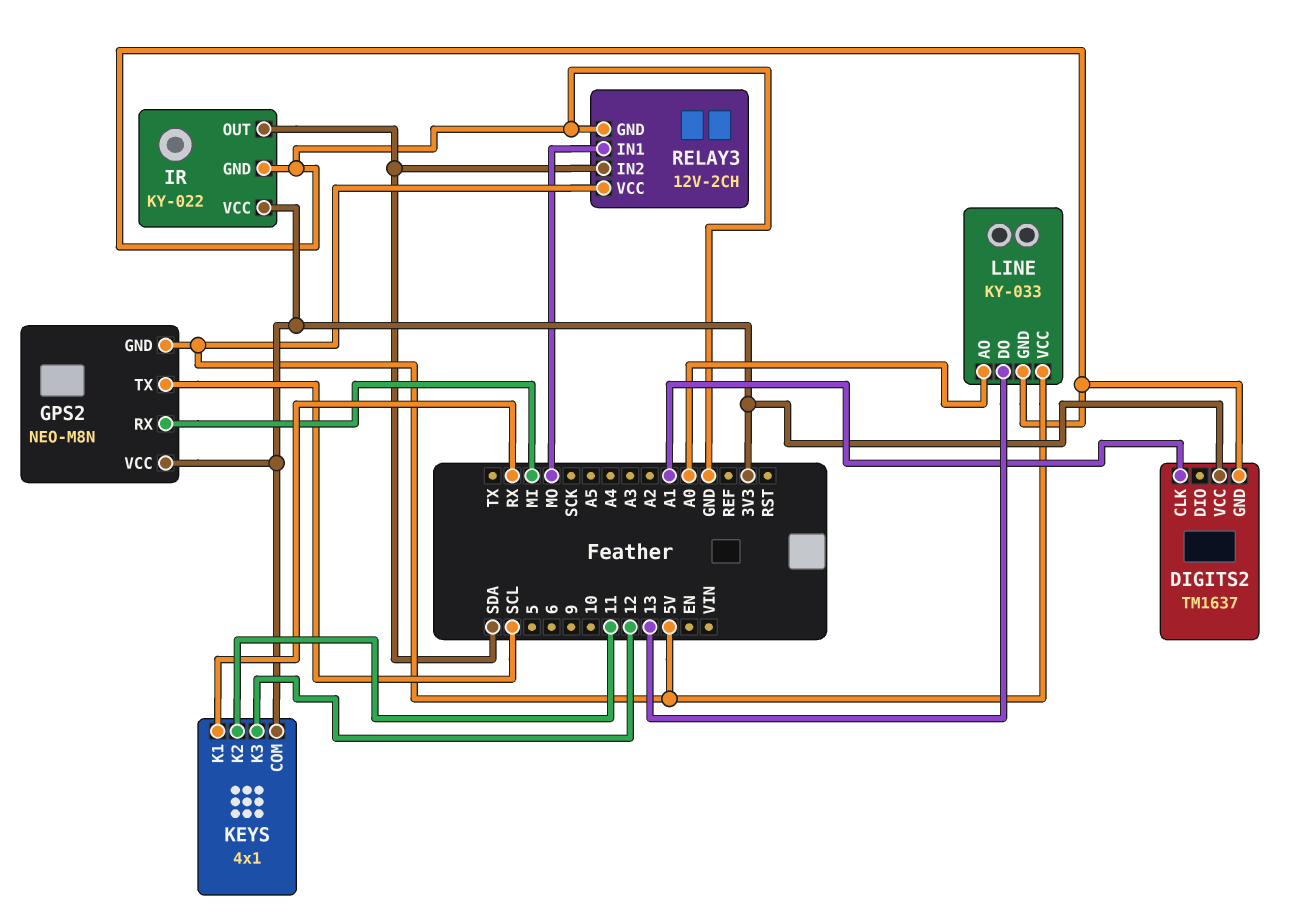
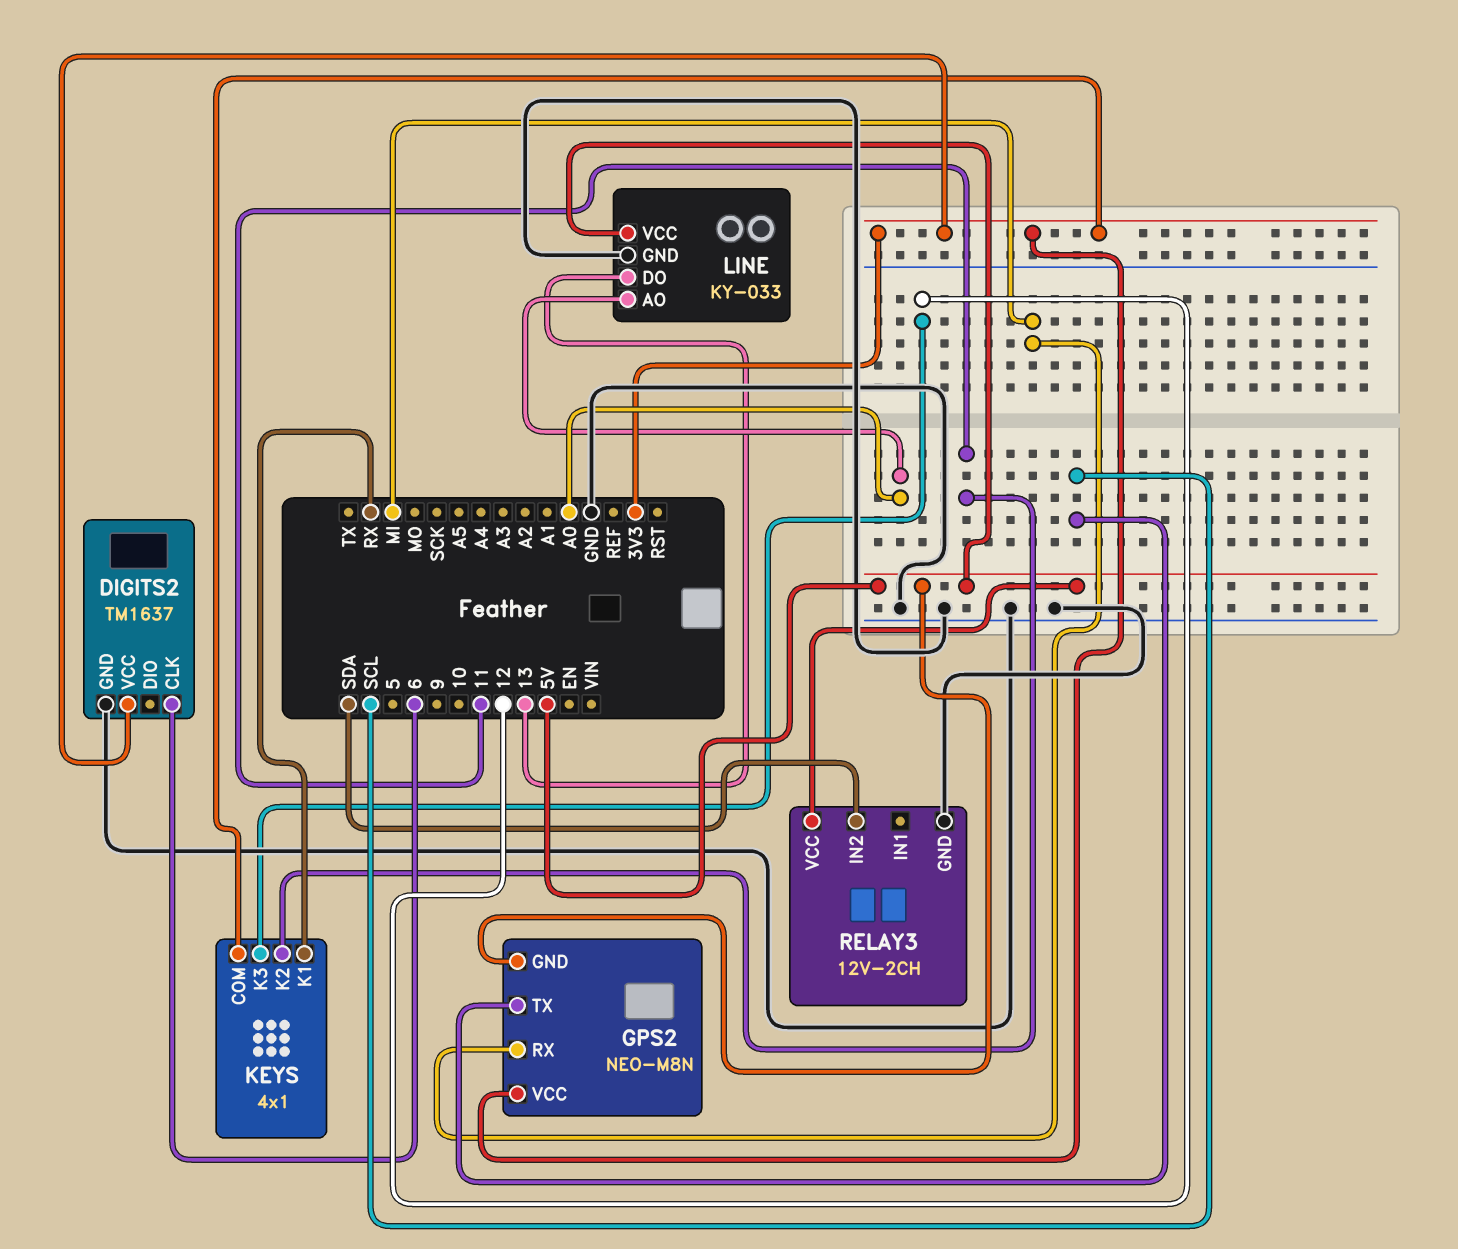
DIGITS2 pin CLK: A1 -> 6
IR: KY-022 -> none
IR pin GND: GND -> none
IR pin OUT: SDA -> none
IR pin VCC: 3V3 -> none
RELAY3 pin IN1: MO -> none

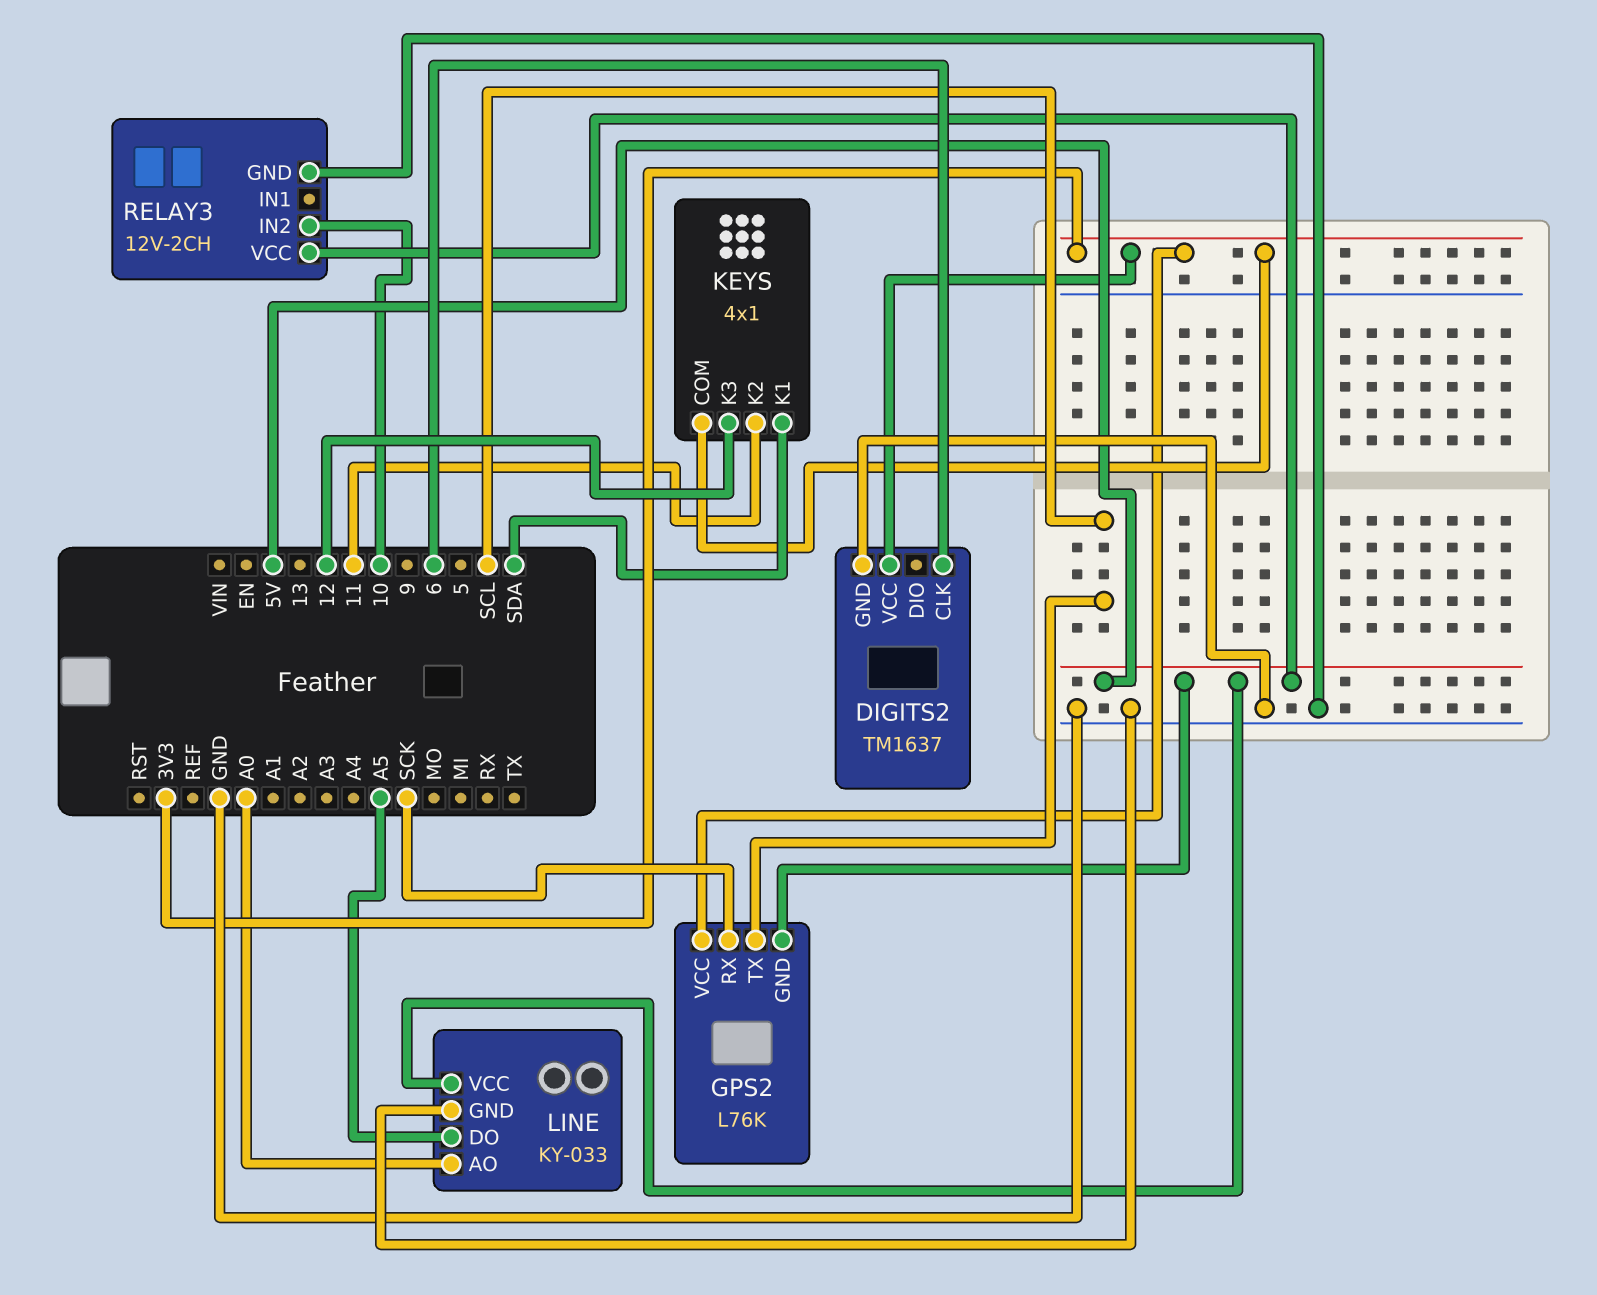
GPS2: NEO-M8N -> L76K
GPS2 pin RX: MI -> SCK
KEYS pin K1: RX -> SDA
LINE pin DO: 13 -> A5
RELAY3 pin IN2: SDA -> 10

